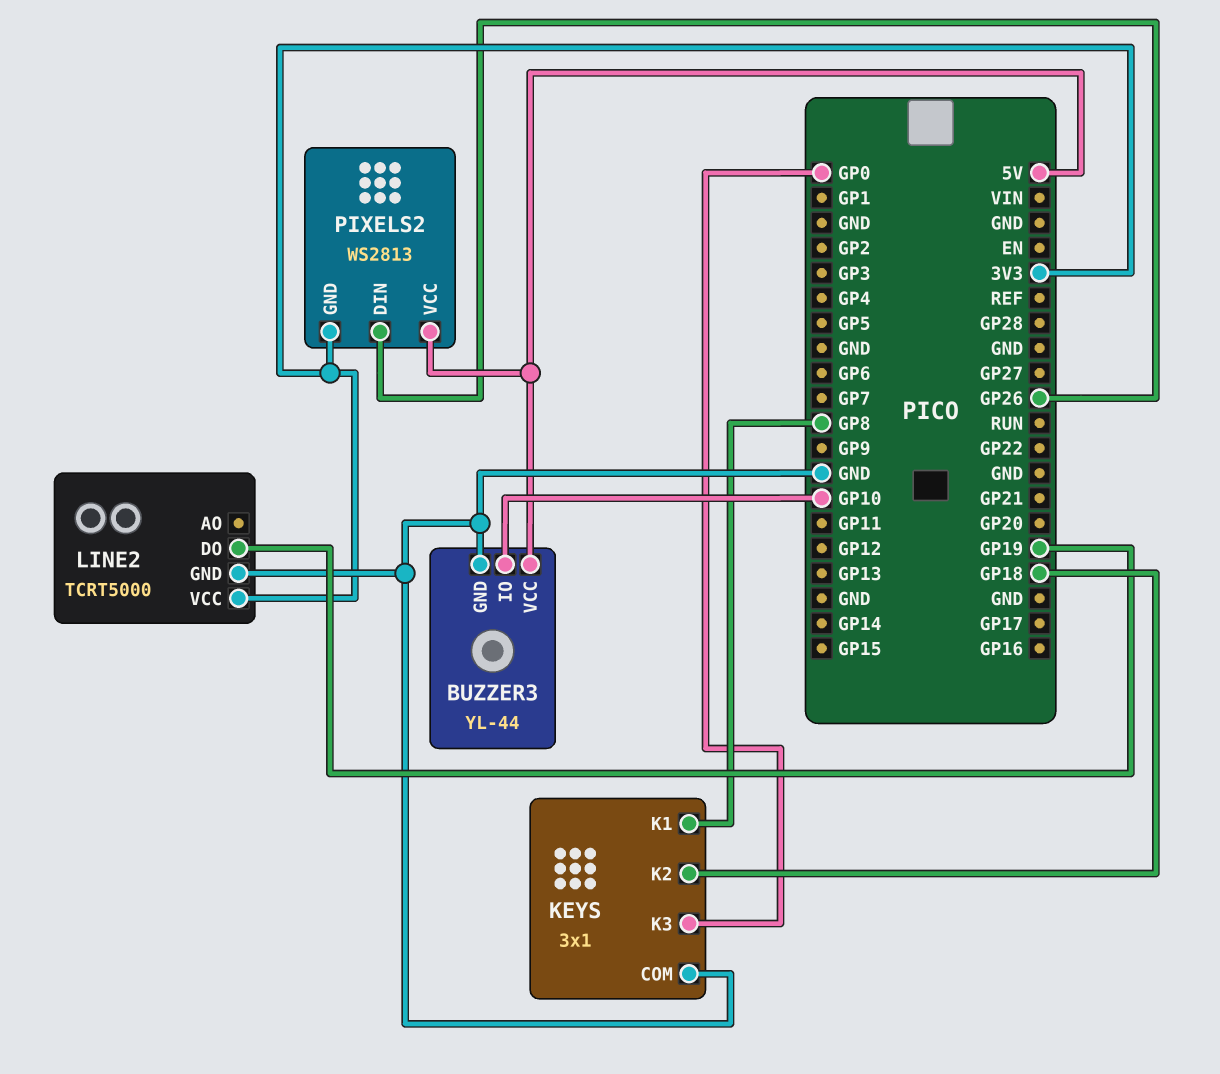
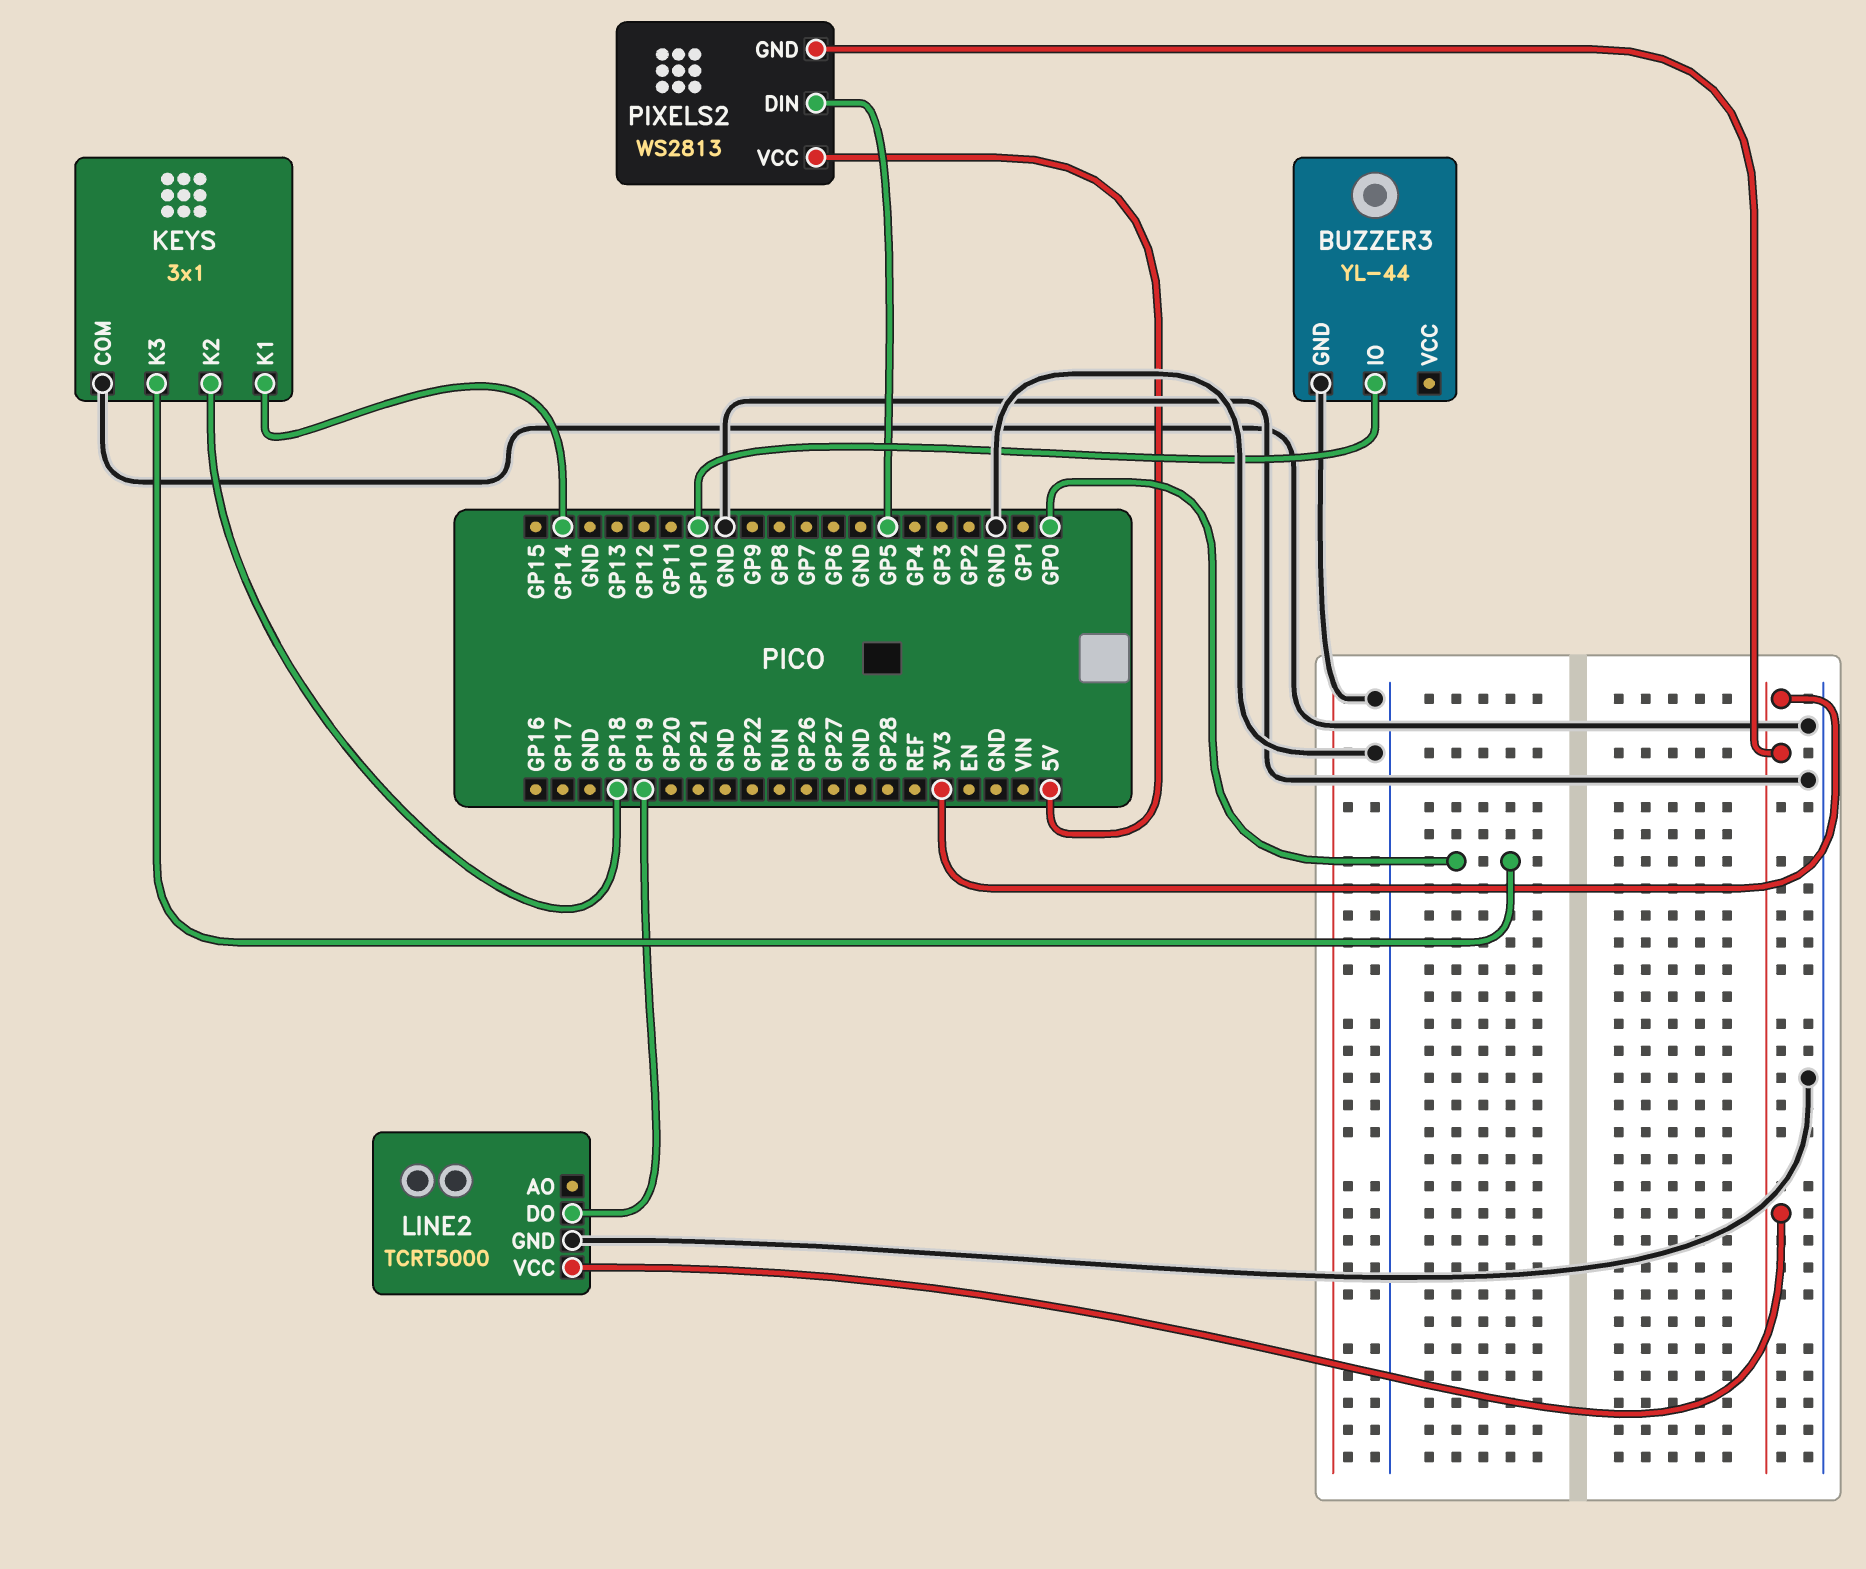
BUZZER3 pin VCC: 5V -> none
KEYS pin K1: GP8 -> GP14
PIXELS2 pin DIN: GP26 -> GP5

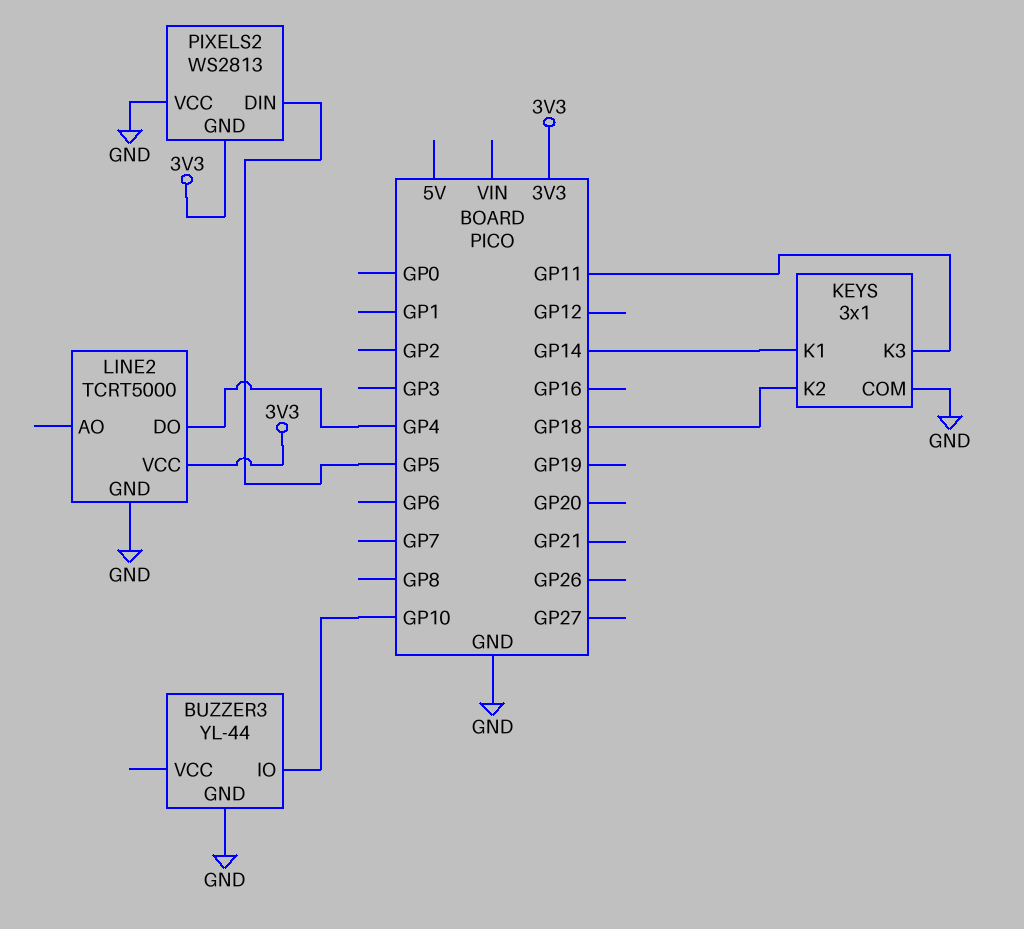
KEYS pin K3: GP0 -> GP11
LINE2 pin DO: GP19 -> GP4
PIXELS2 pin VCC: 5V -> GND

